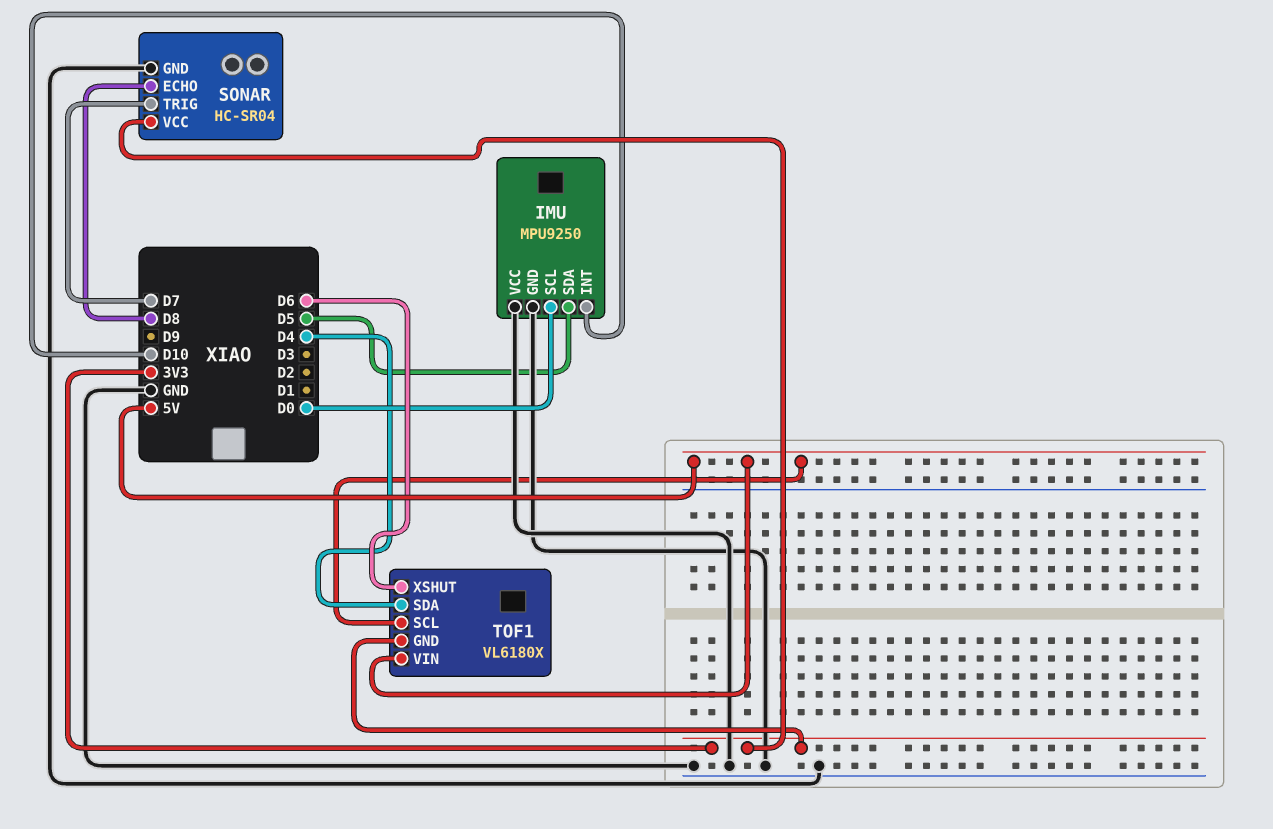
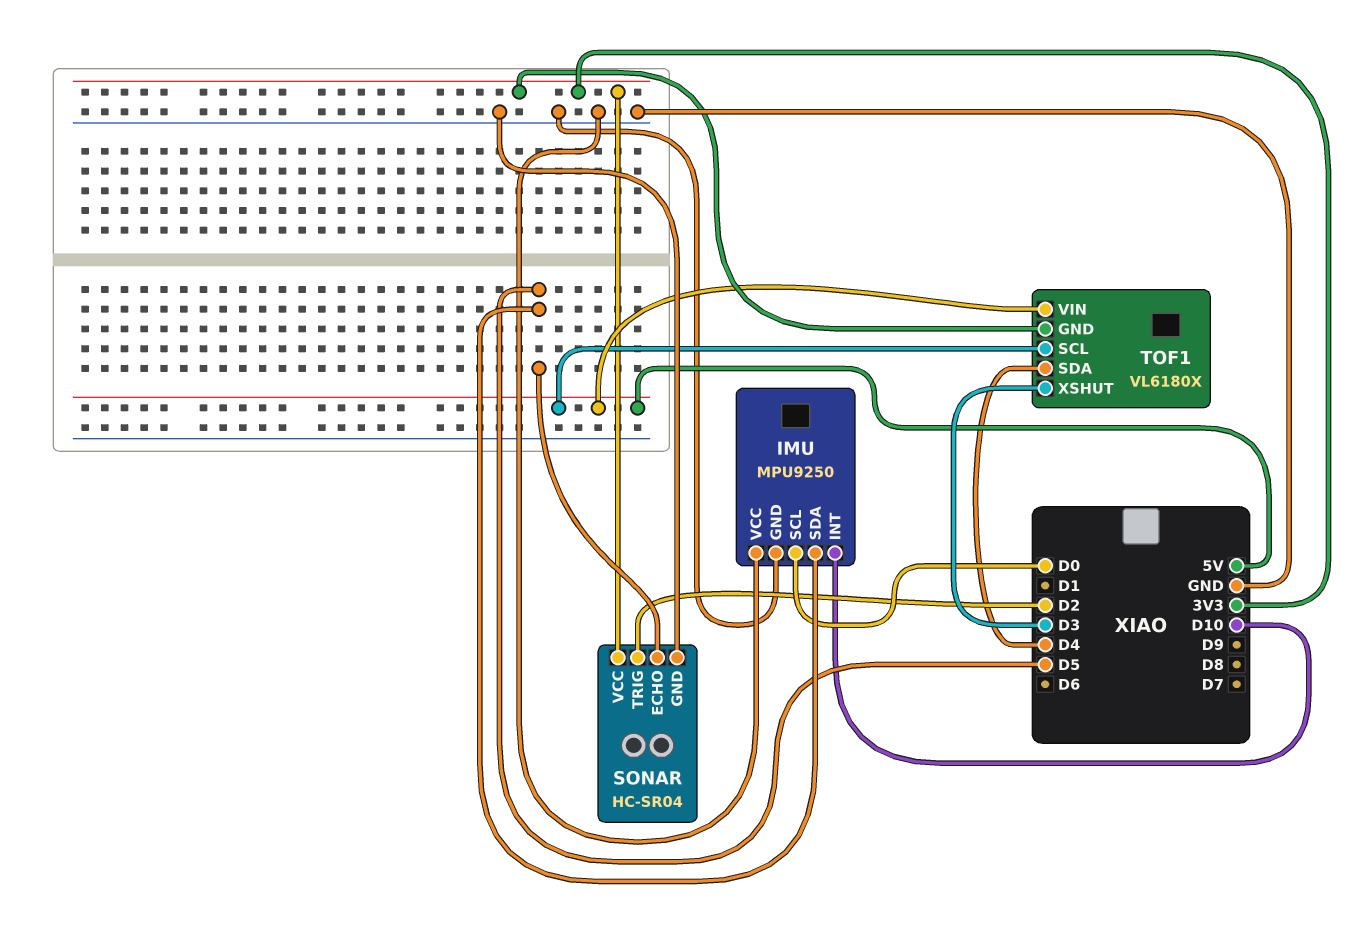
SONAR pin ECHO: D8 -> D5
SONAR pin TRIG: D7 -> D2
TOF1 pin XSHUT: D6 -> D3

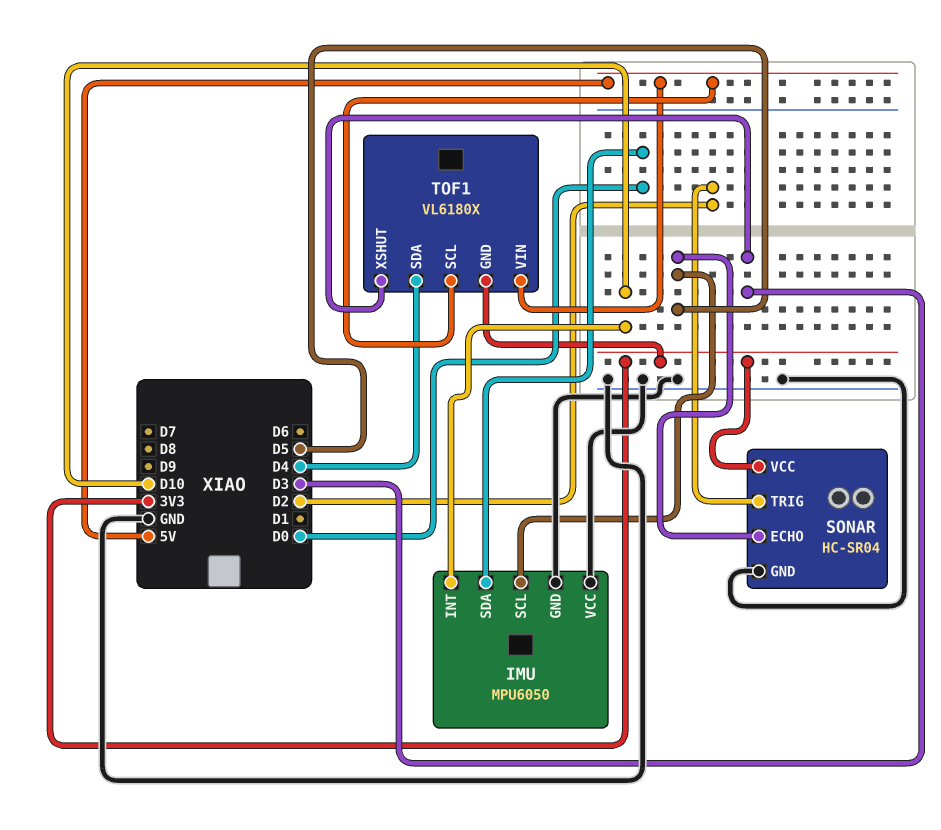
IMU: MPU9250 -> MPU6050
IMU pin SCL: D0 -> D5
IMU pin SDA: D5 -> D0

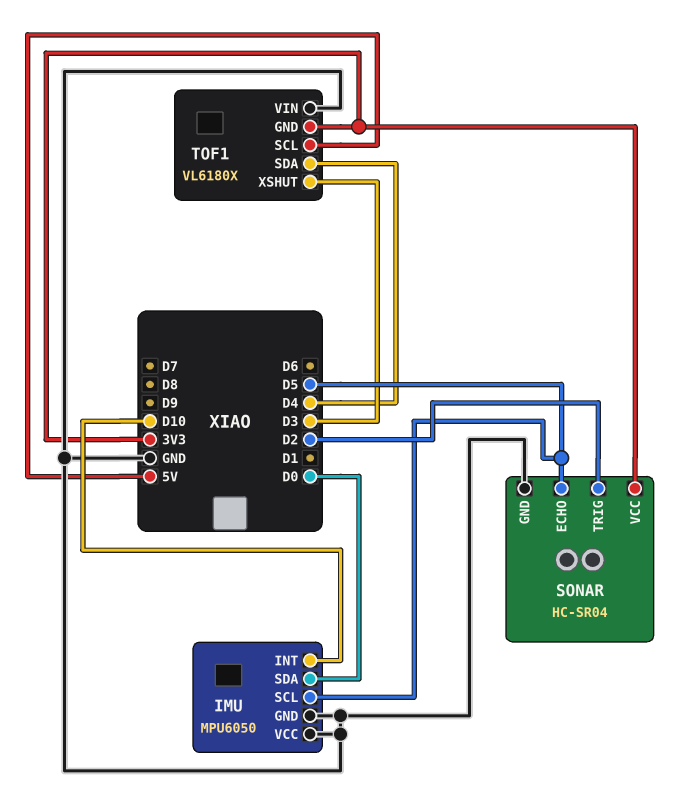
TOF1 pin VIN: 5V -> GND

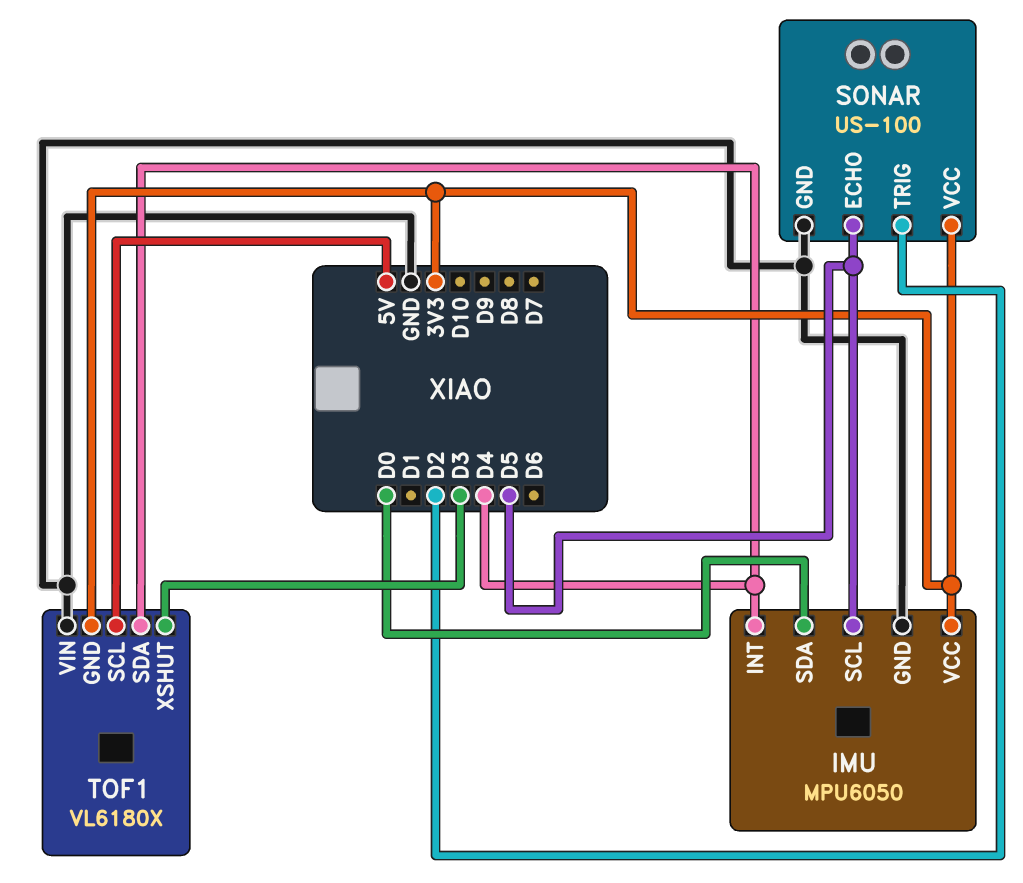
IMU pin INT: D10 -> D4
IMU pin VCC: GND -> 3V3
SONAR: HC-SR04 -> US-100

